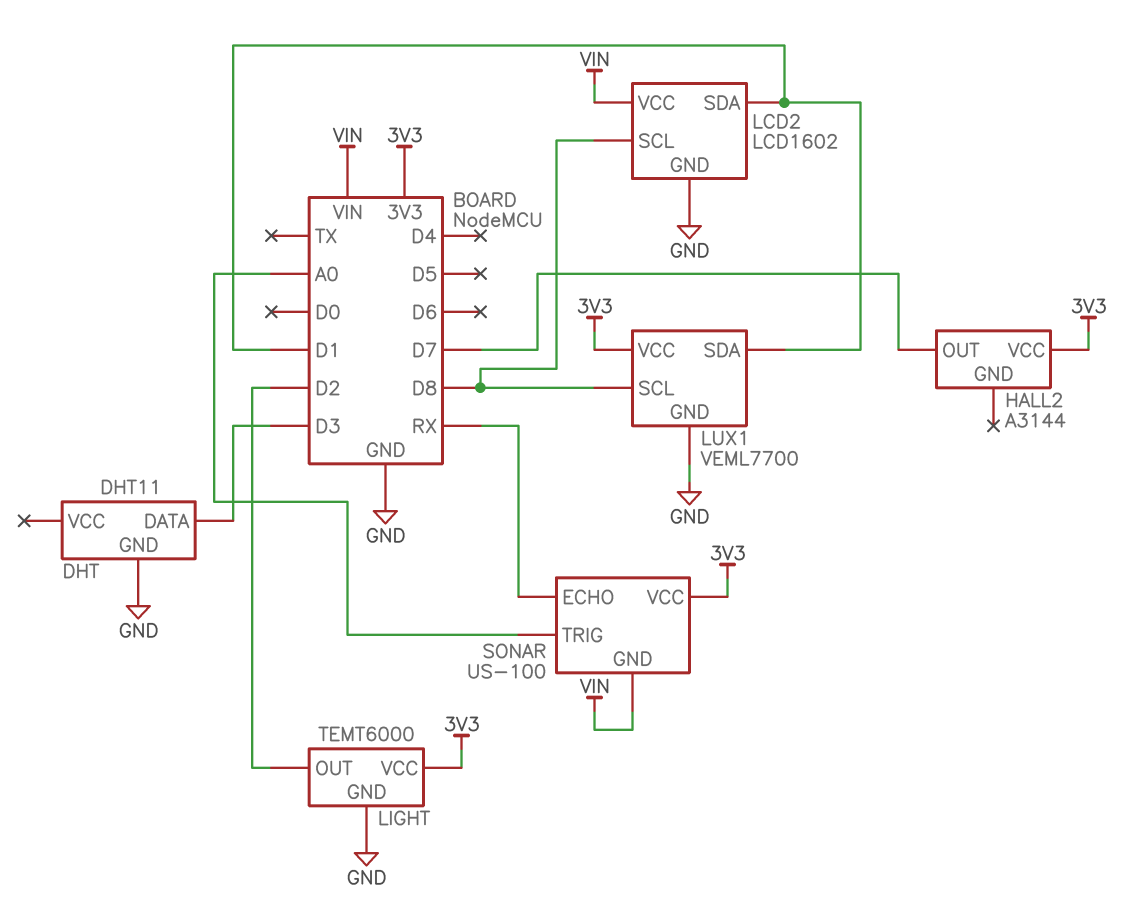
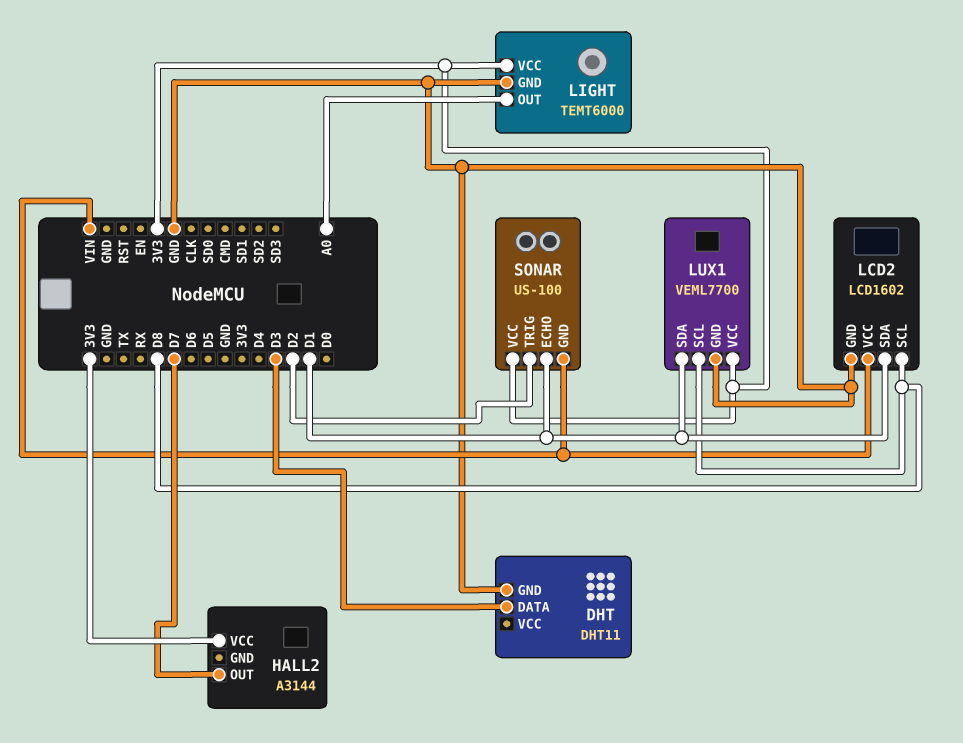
LIGHT pin OUT: D2 -> A0
SONAR pin ECHO: RX -> D1
SONAR pin TRIG: A0 -> D2

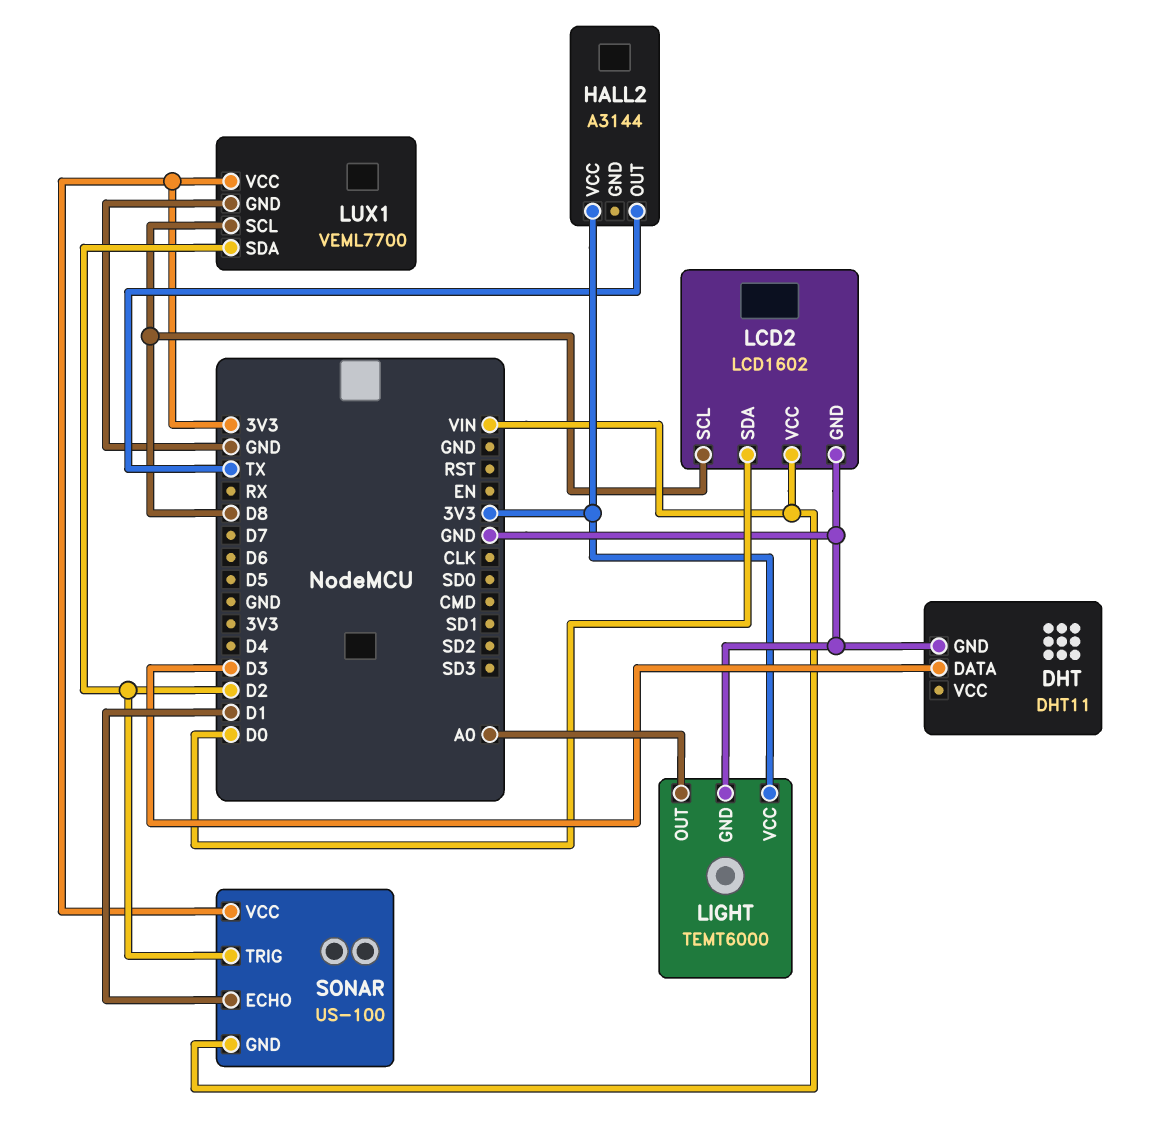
HALL2 pin OUT: D7 -> TX
LCD2 pin SDA: D1 -> D0
LUX1 pin SDA: D1 -> D2

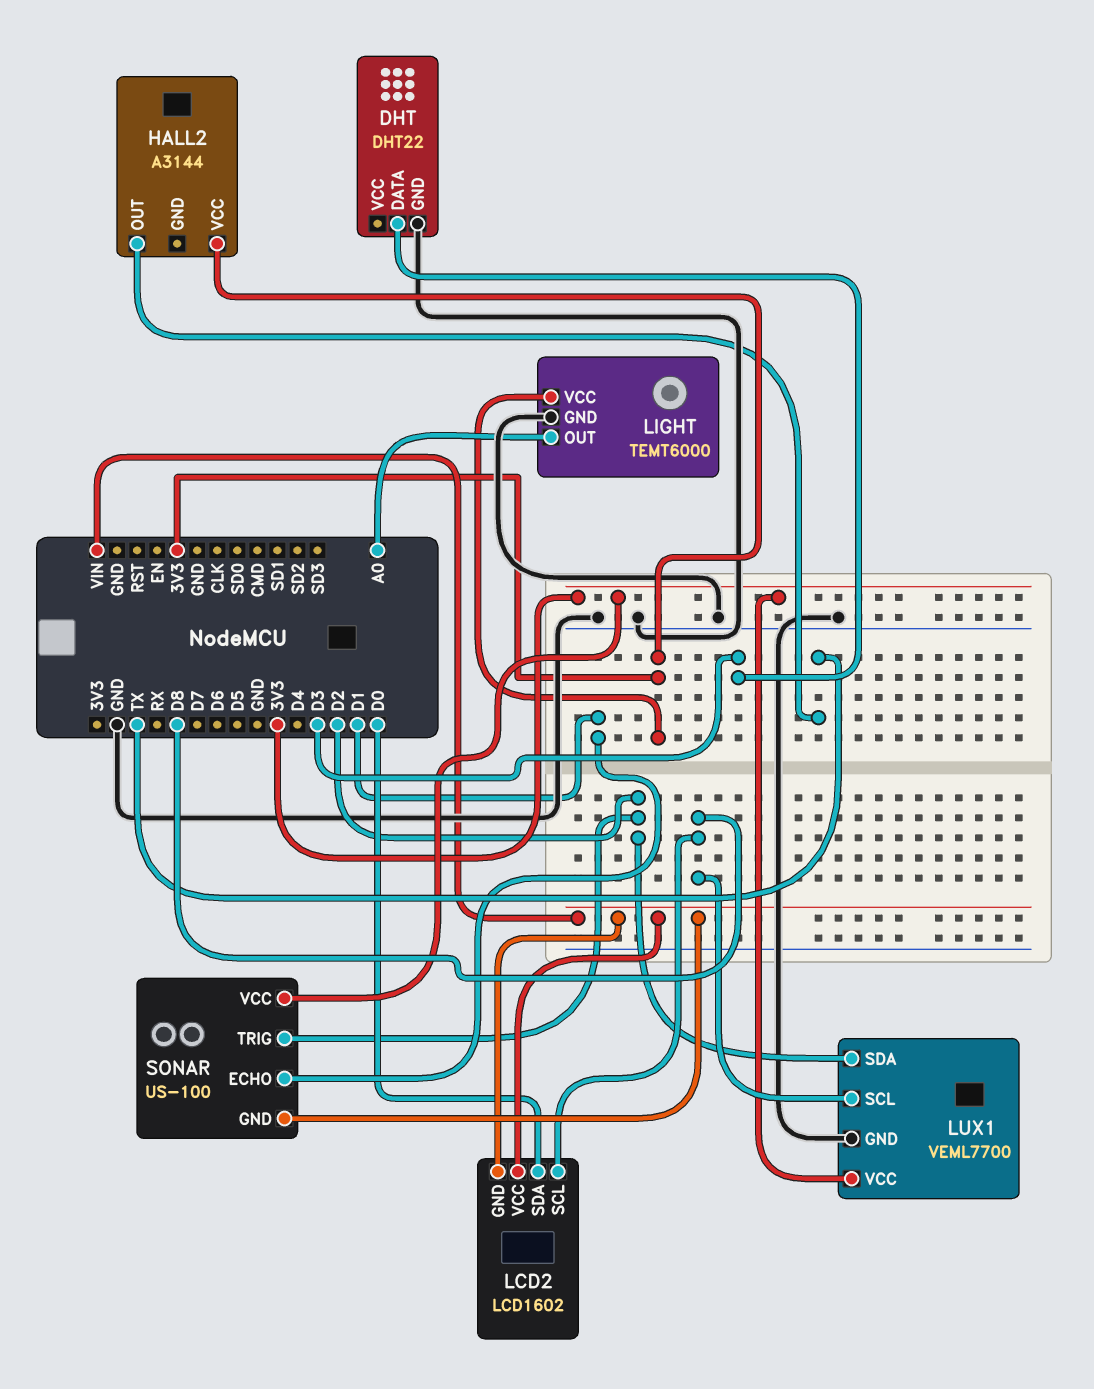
DHT: DHT11 -> DHT22
LCD2 pin GND: GND -> VIN

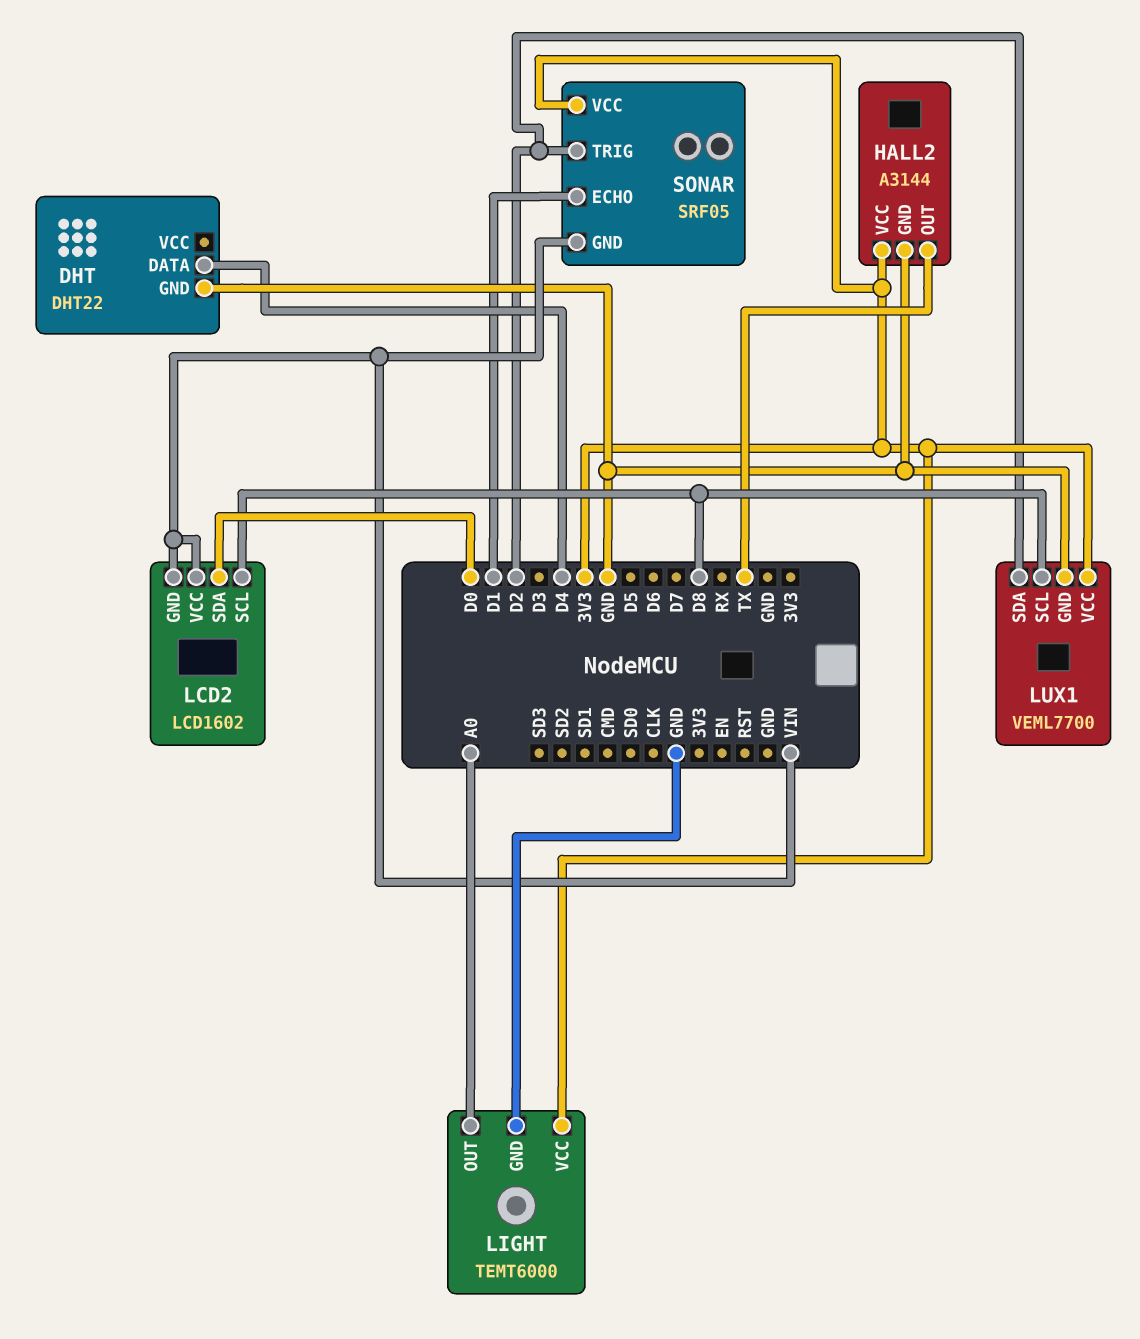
DHT pin DATA: D3 -> D4
HALL2 pin GND: none -> GND
SONAR: US-100 -> SRF05

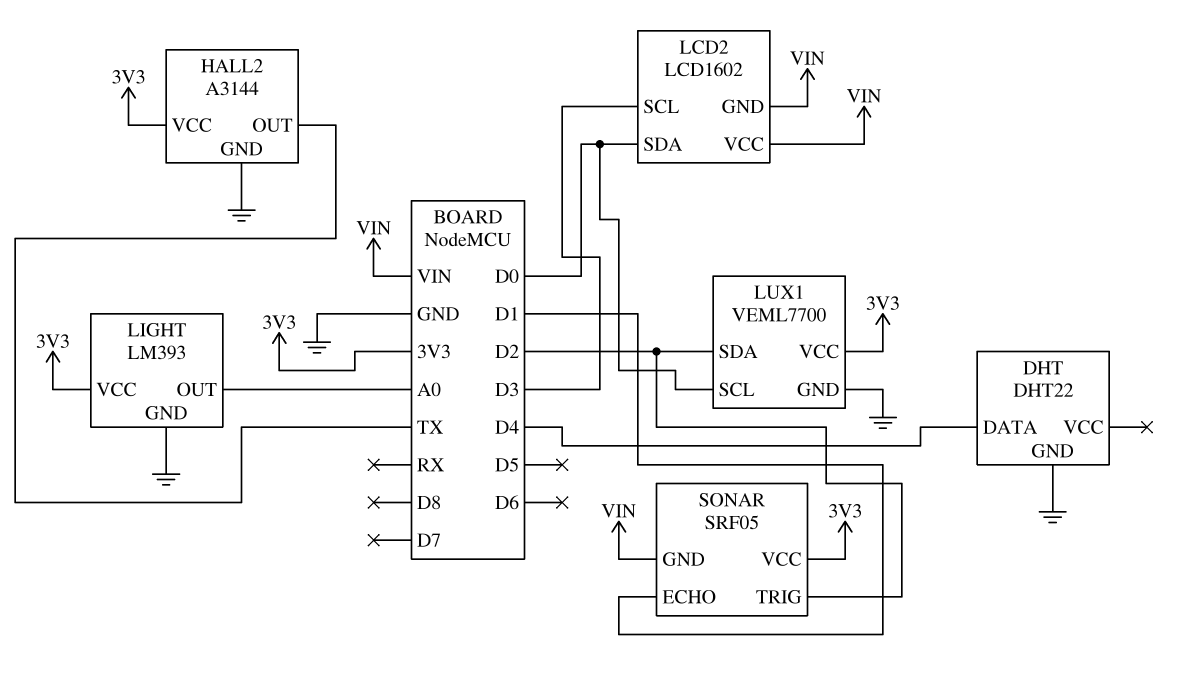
LCD2 pin SCL: D8 -> D3
LIGHT: TEMT6000 -> LM393
LUX1 pin SCL: D8 -> D0

